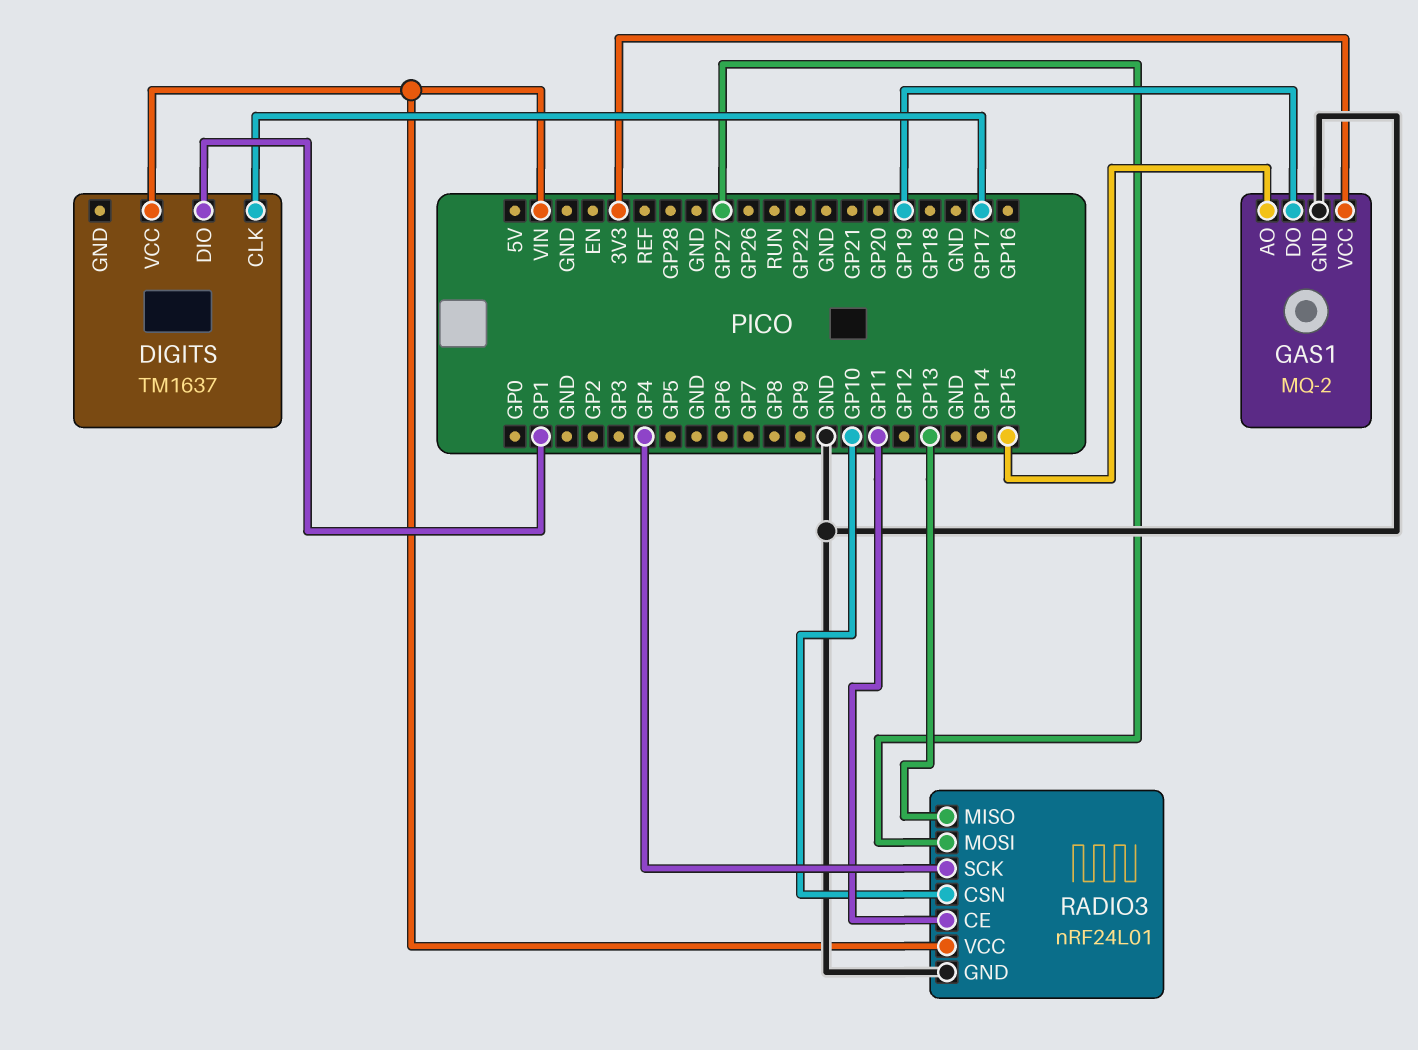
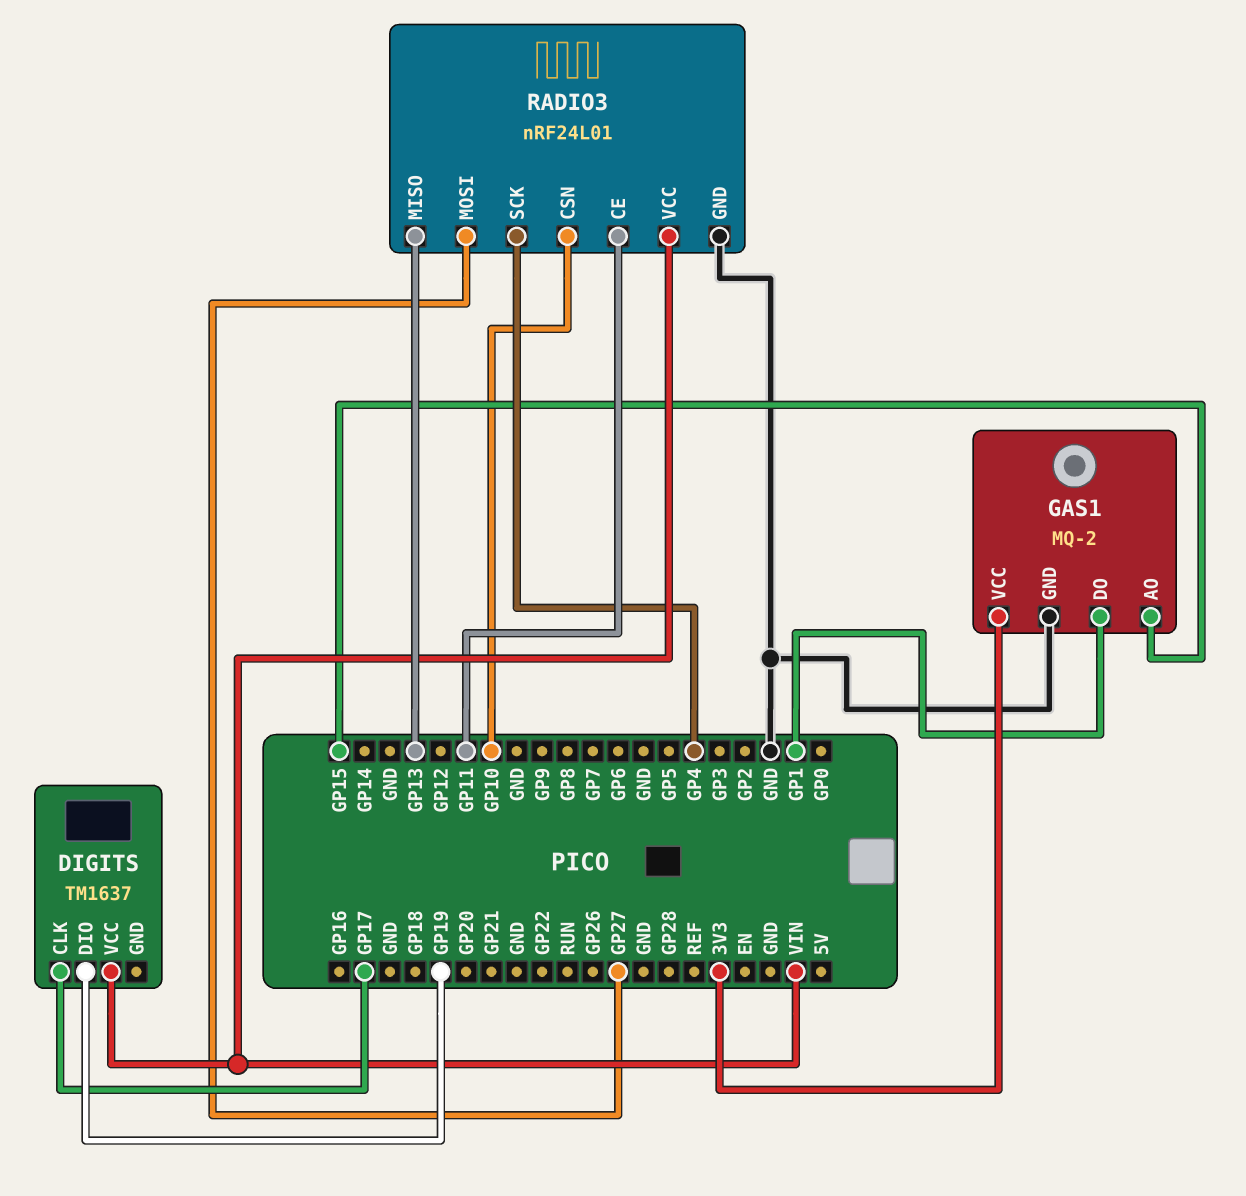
DIGITS pin DIO: GP1 -> GP19
GAS1 pin DO: GP19 -> GP1

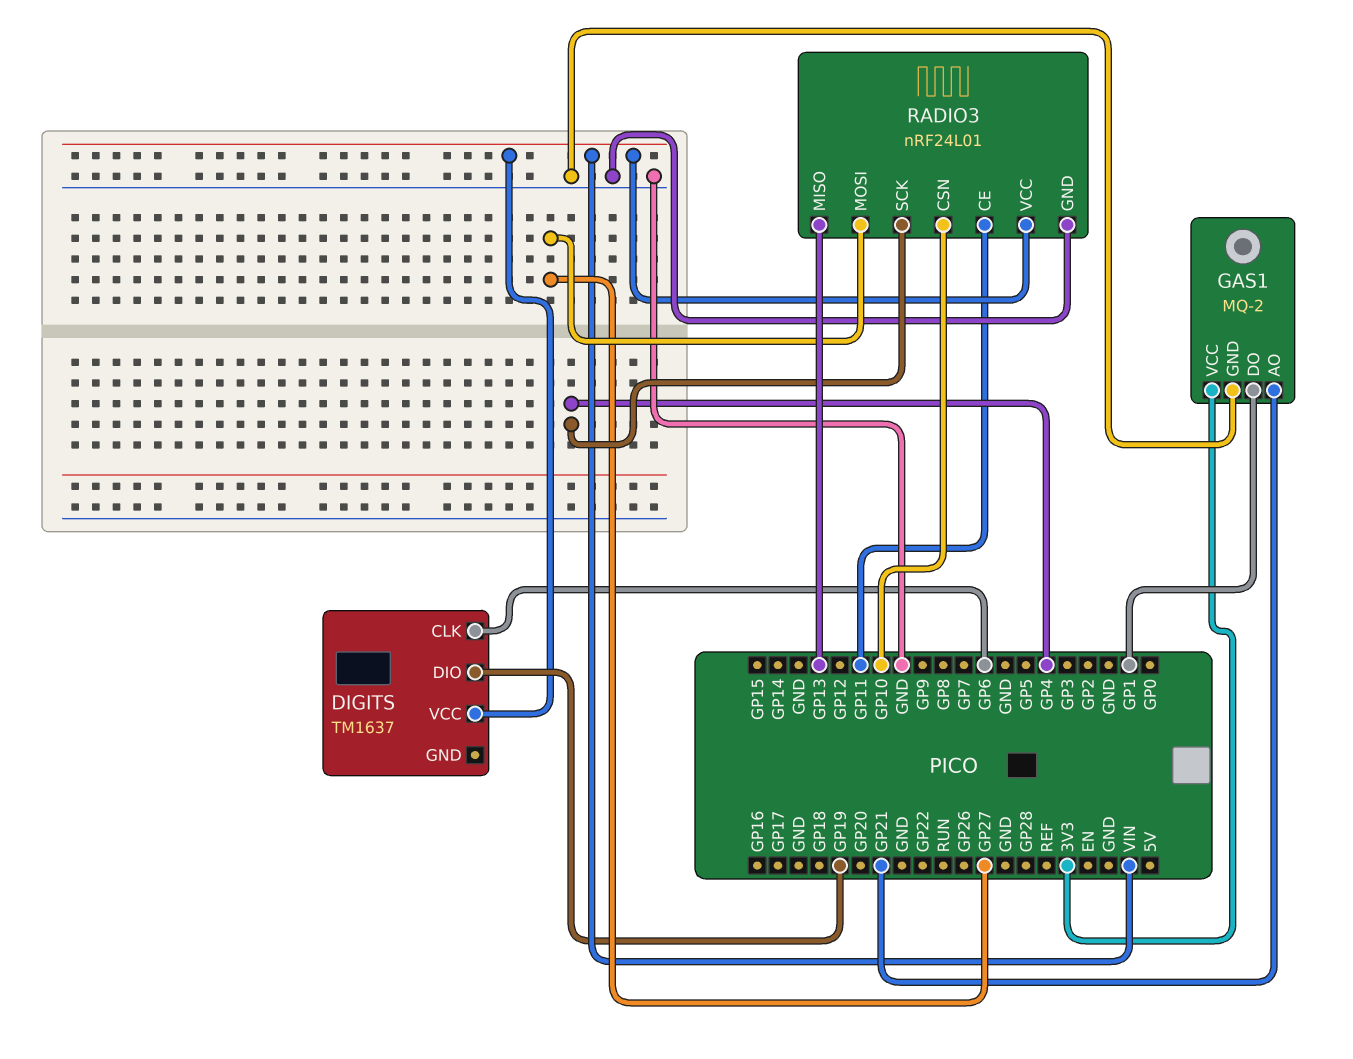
DIGITS pin CLK: GP17 -> GP6
GAS1 pin AO: GP15 -> GP21

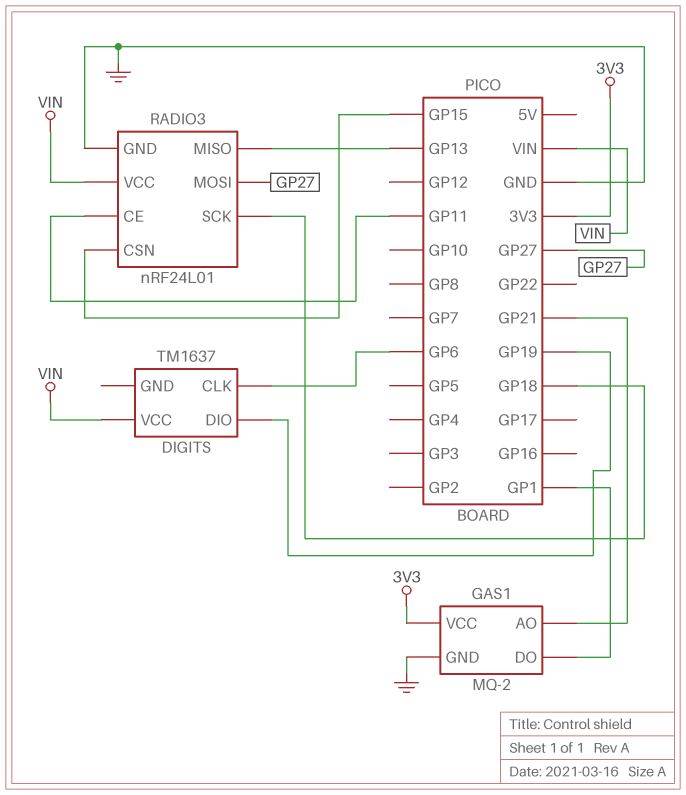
RADIO3 pin CSN: GP10 -> GP15
RADIO3 pin SCK: GP4 -> GP18

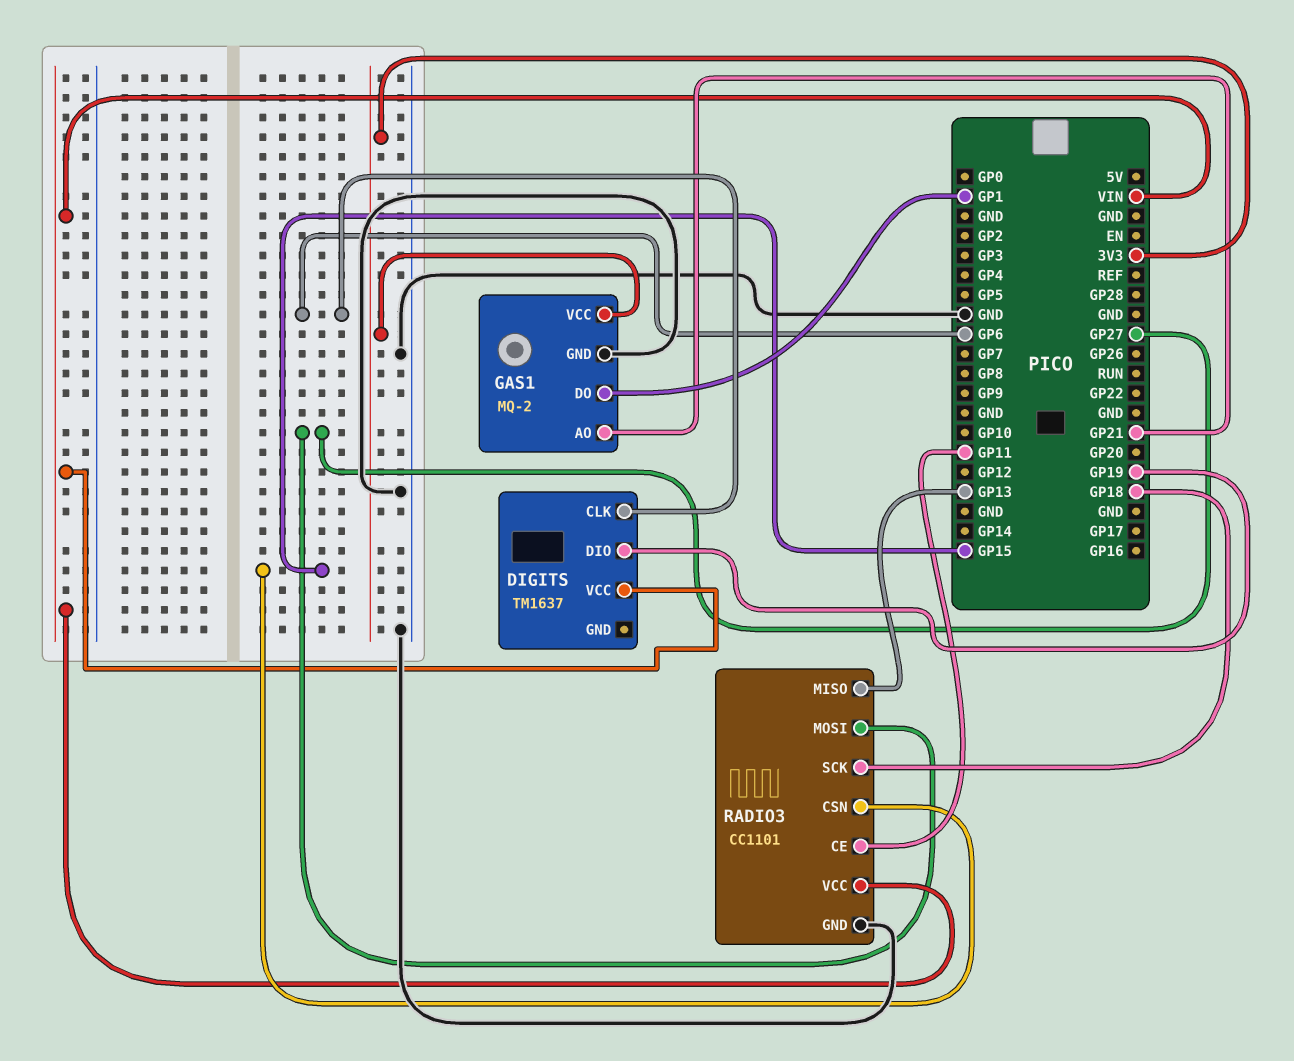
RADIO3: nRF24L01 -> CC1101

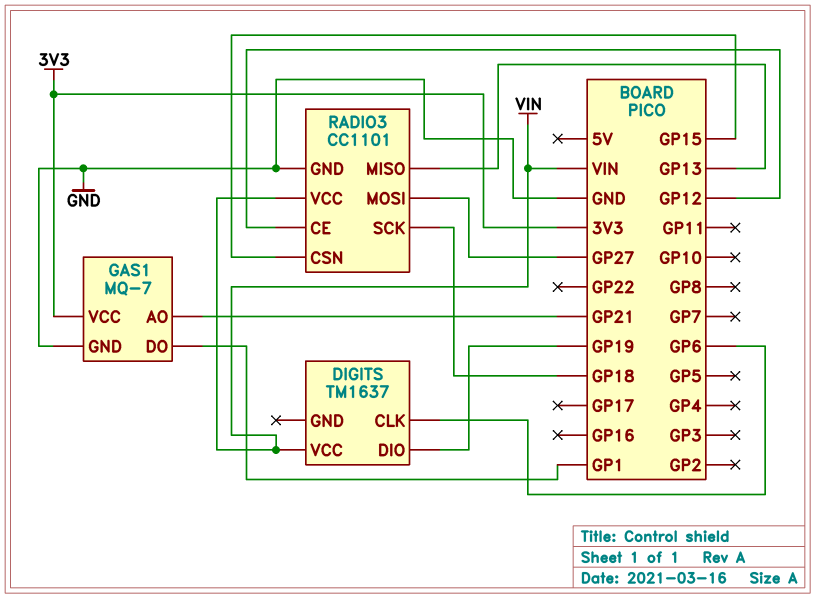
GAS1: MQ-2 -> MQ-7
RADIO3 pin CE: GP11 -> GP12

